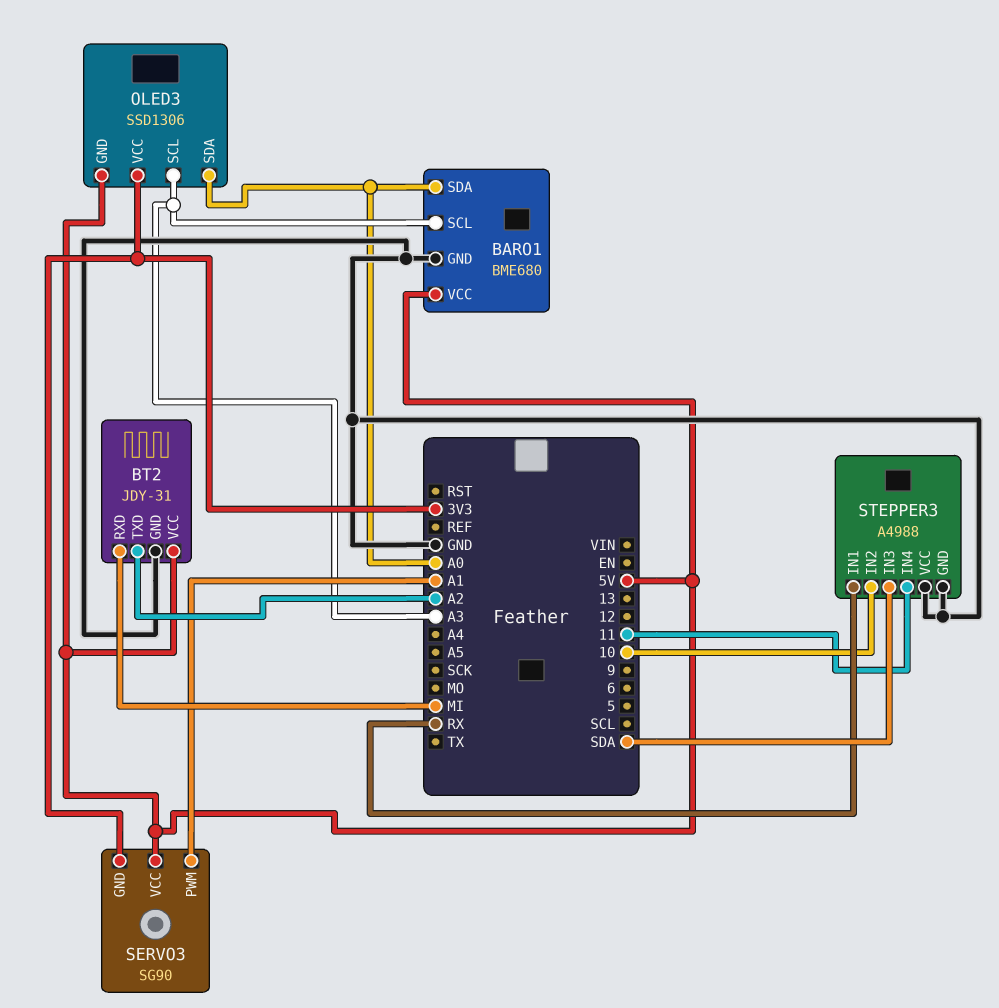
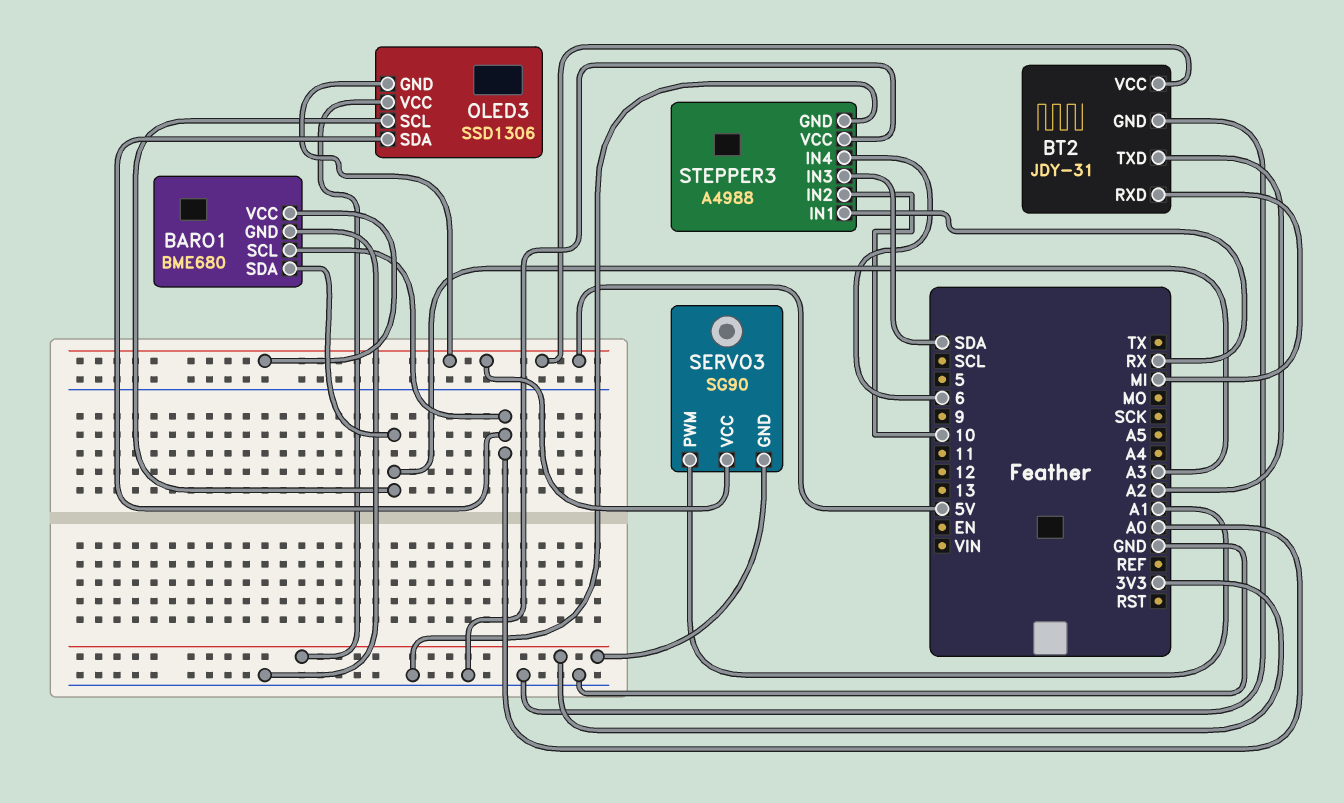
BARO1 pin SCL: A3 -> A0
BARO1 pin SDA: A0 -> A3
STEPPER3 pin IN4: 11 -> 6

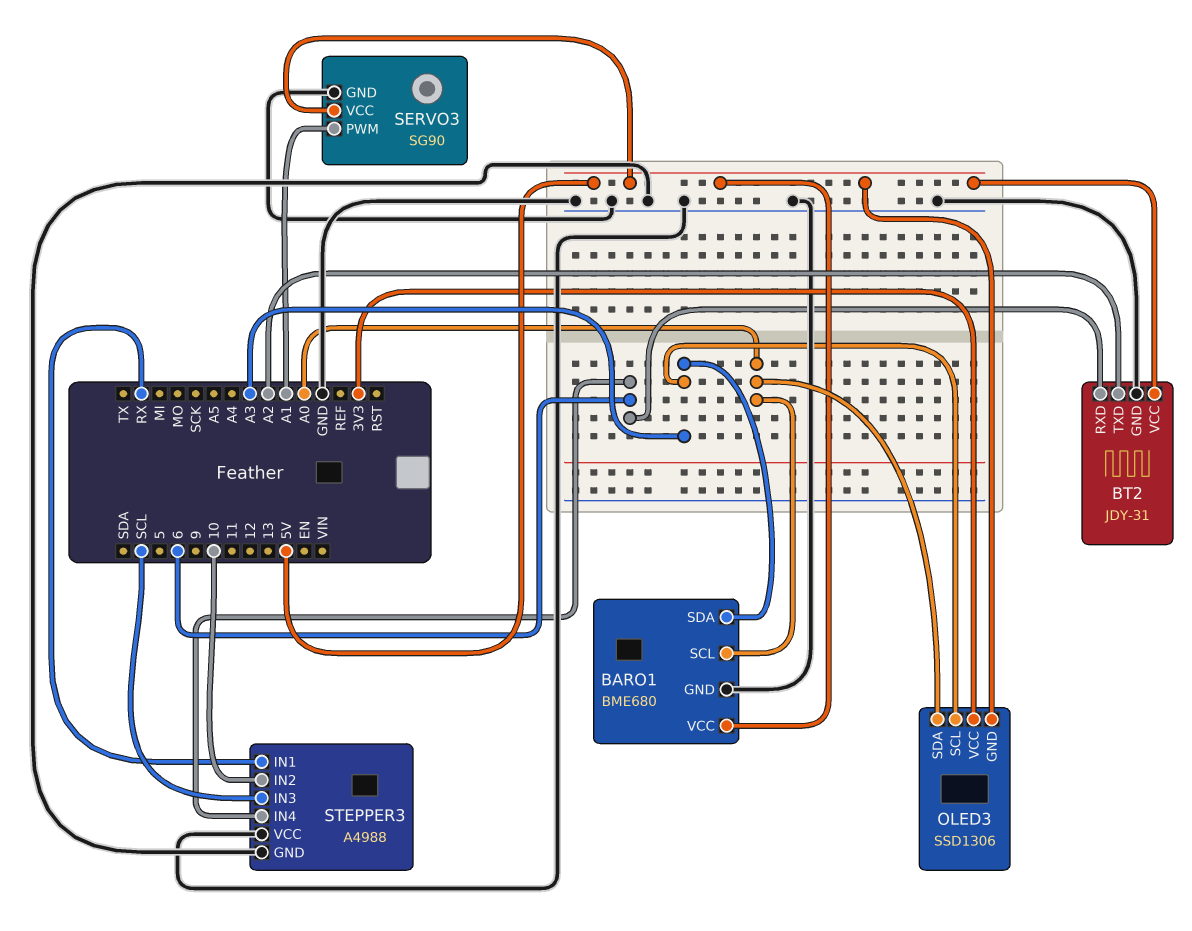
BT2 pin RXD: MI -> 6
SERVO3 pin GND: 3V3 -> GND
STEPPER3 pin IN3: SDA -> SCL

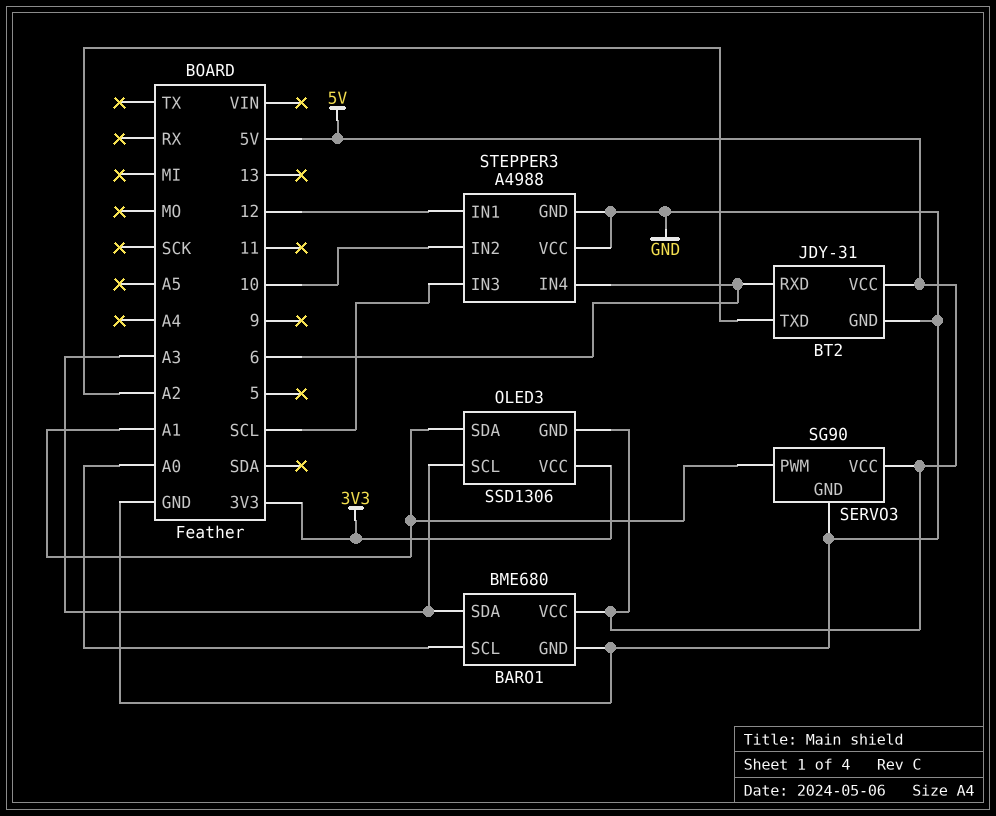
OLED3 pin SDA: A0 -> A1
STEPPER3 pin IN1: RX -> 12

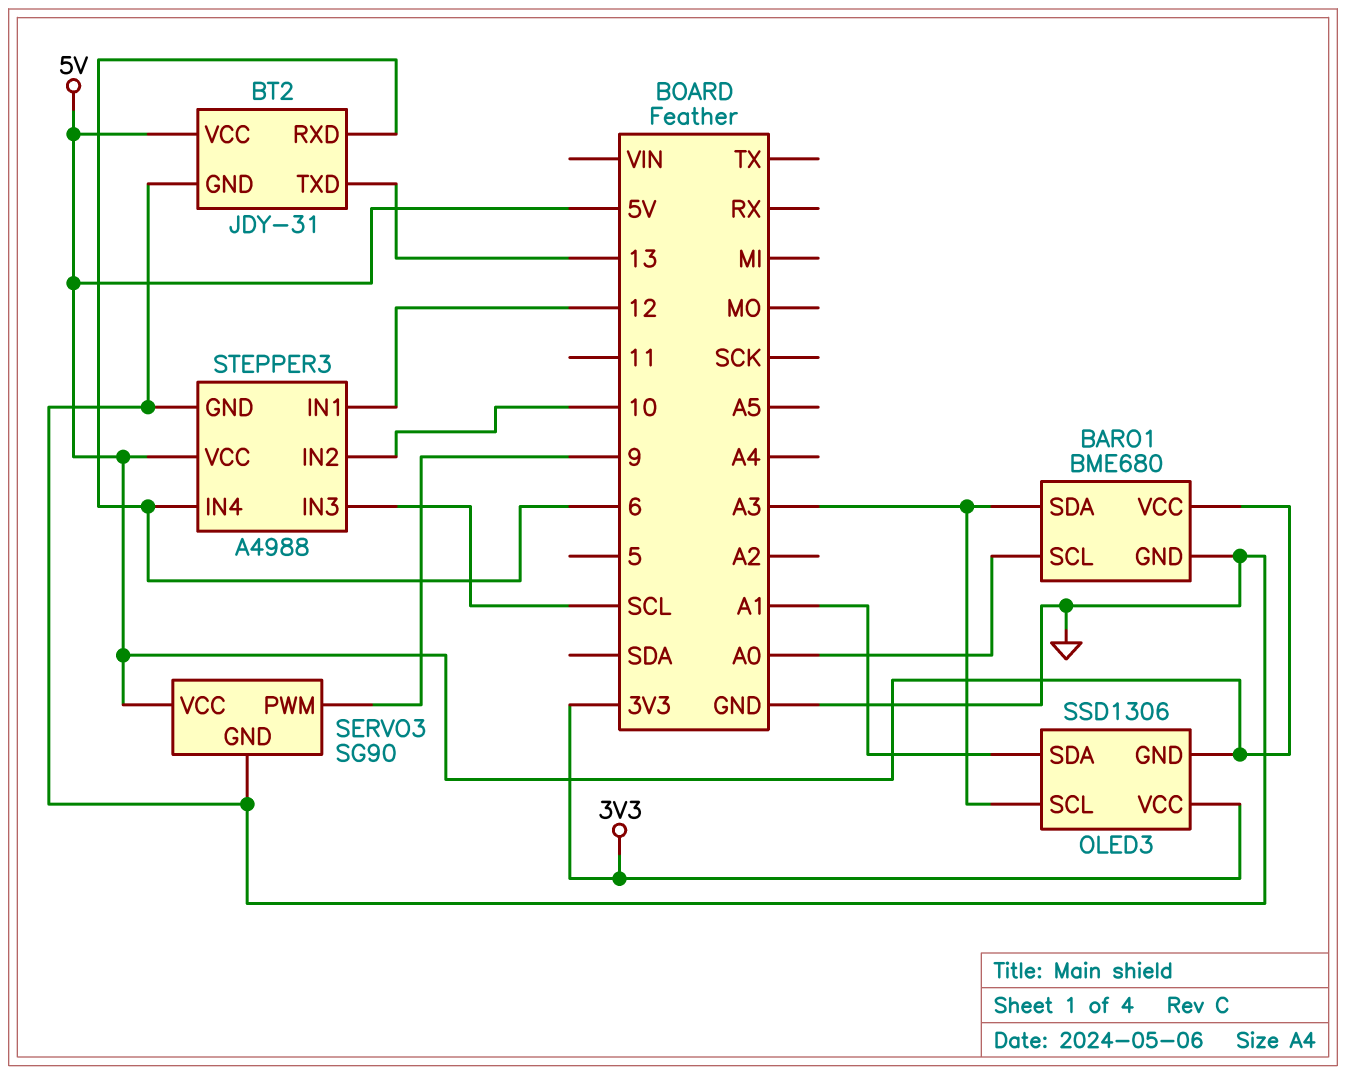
BT2 pin TXD: A2 -> 13
SERVO3 pin PWM: A1 -> 9
STEPPER3 pin VCC: GND -> 5V

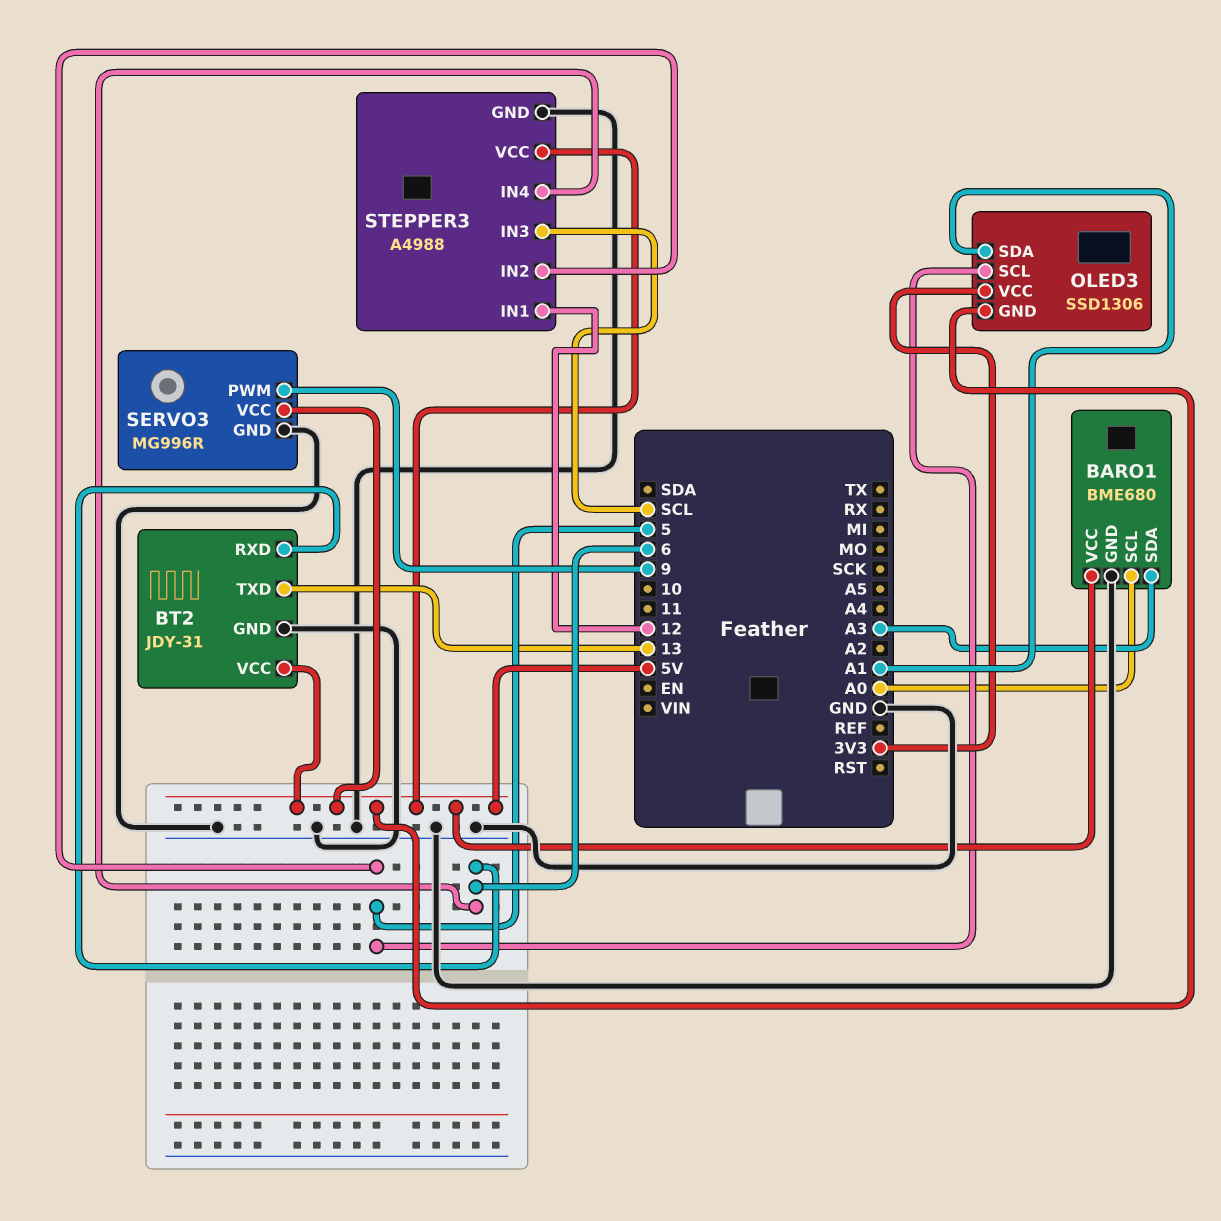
OLED3 pin SCL: A3 -> 5
SERVO3: SG90 -> MG996R
STEPPER3 pin IN2: 10 -> 5

